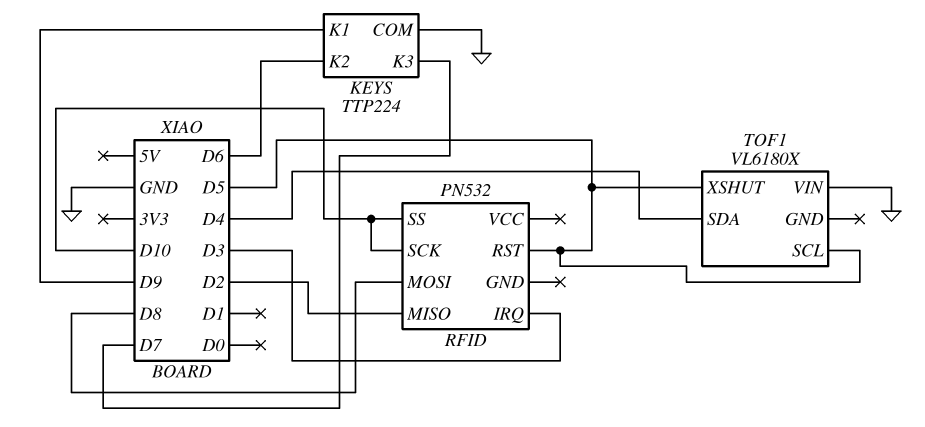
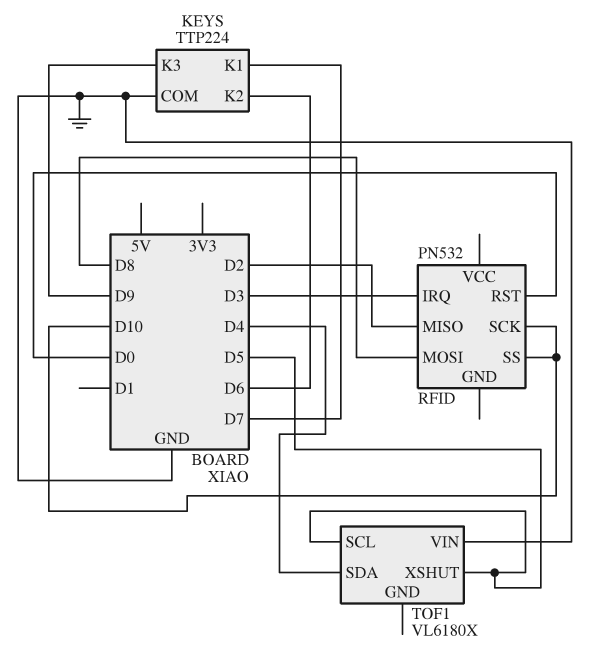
KEYS pin K1: D9 -> D7
KEYS pin K3: D7 -> D9
RFID pin RST: D5 -> D0

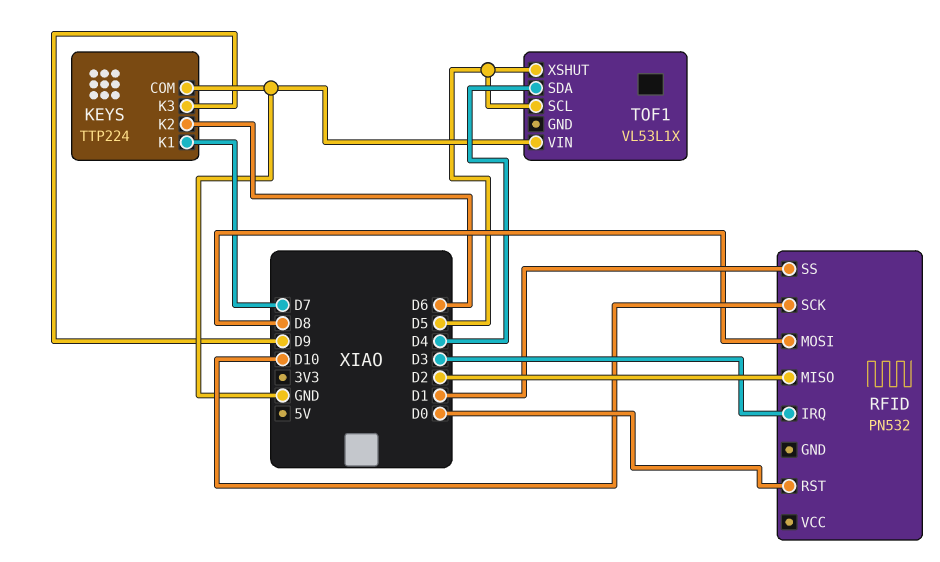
RFID pin SS: D10 -> D1
TOF1: VL6180X -> VL53L1X

